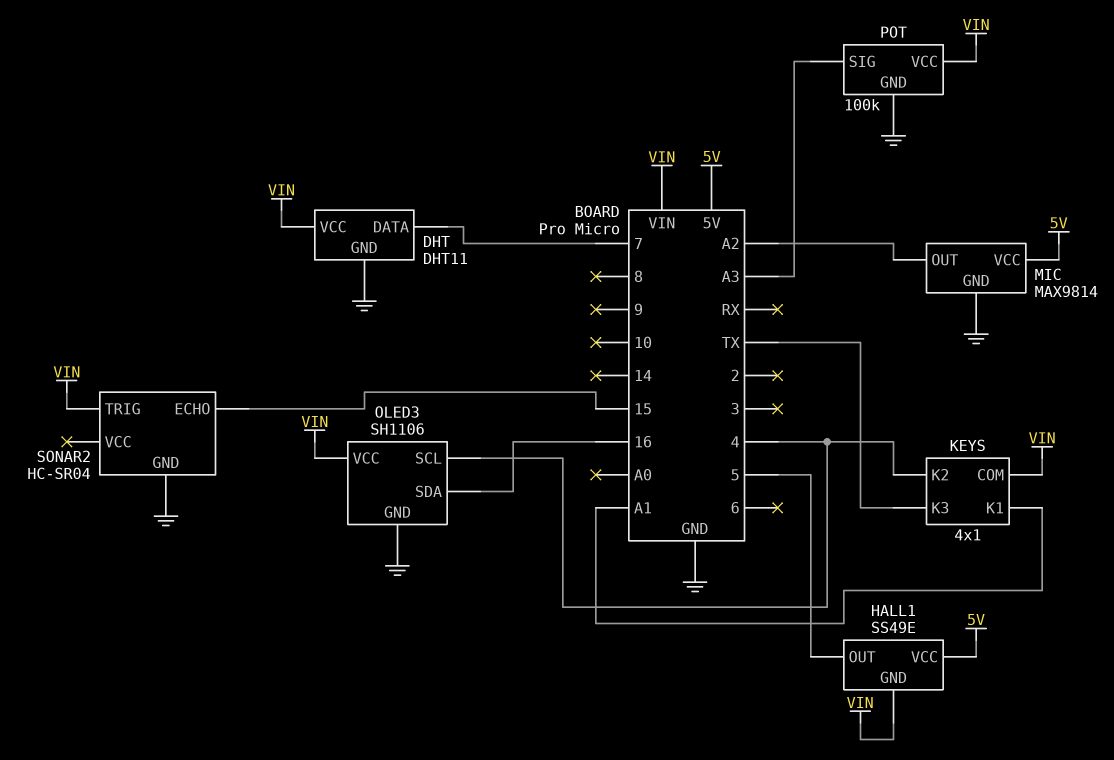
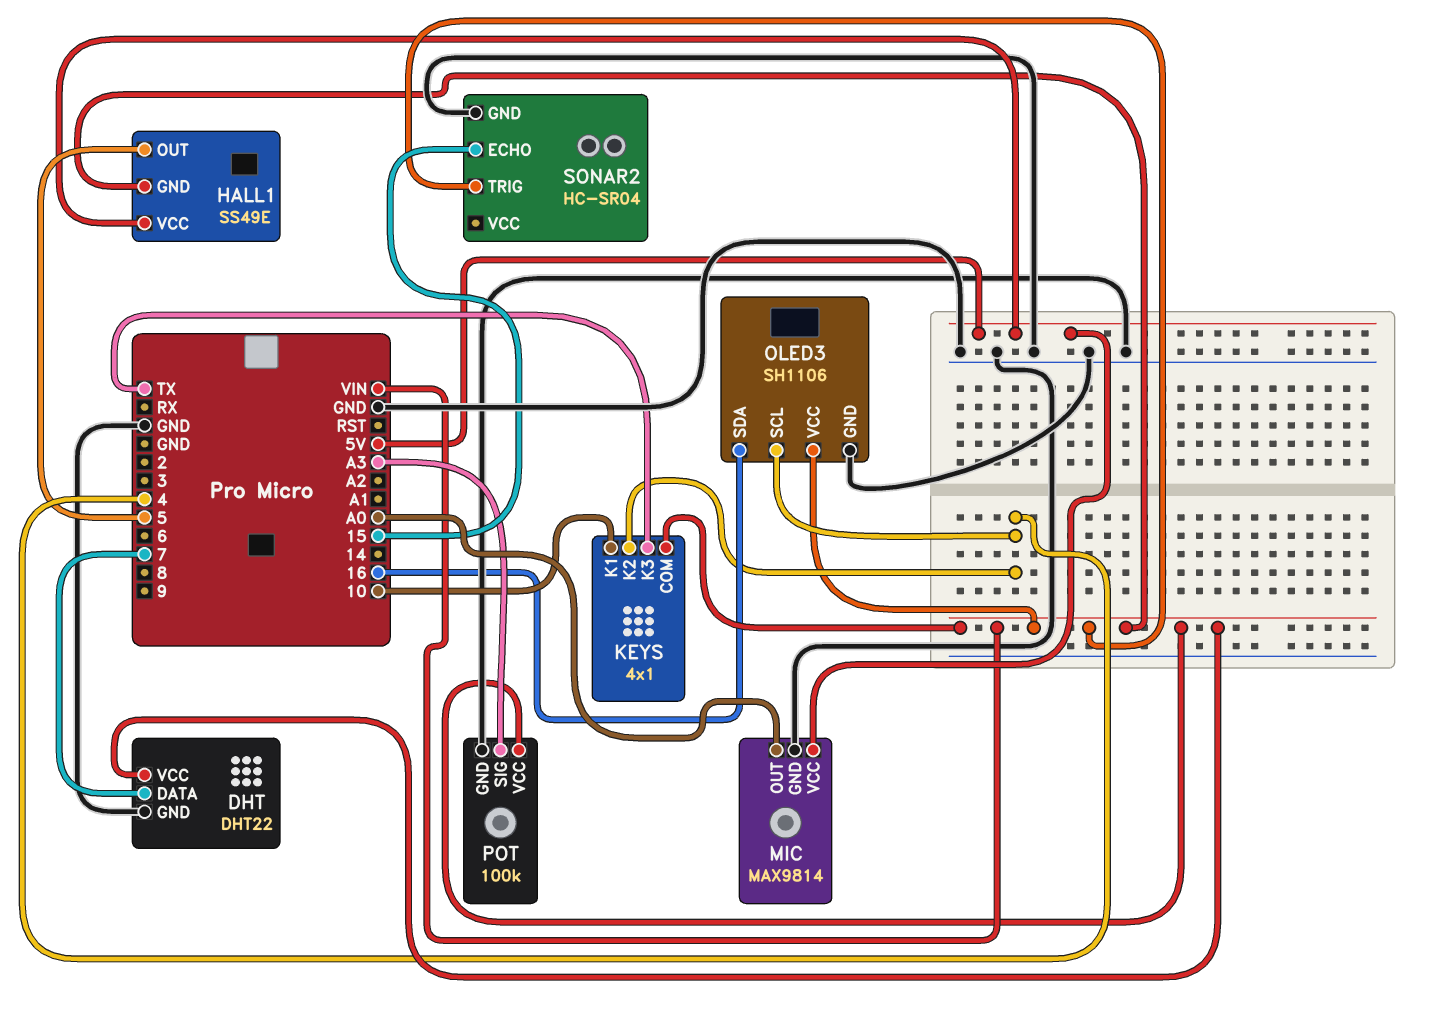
DHT: DHT11 -> DHT22
KEYS pin K1: A1 -> 10
MIC pin OUT: A2 -> A0

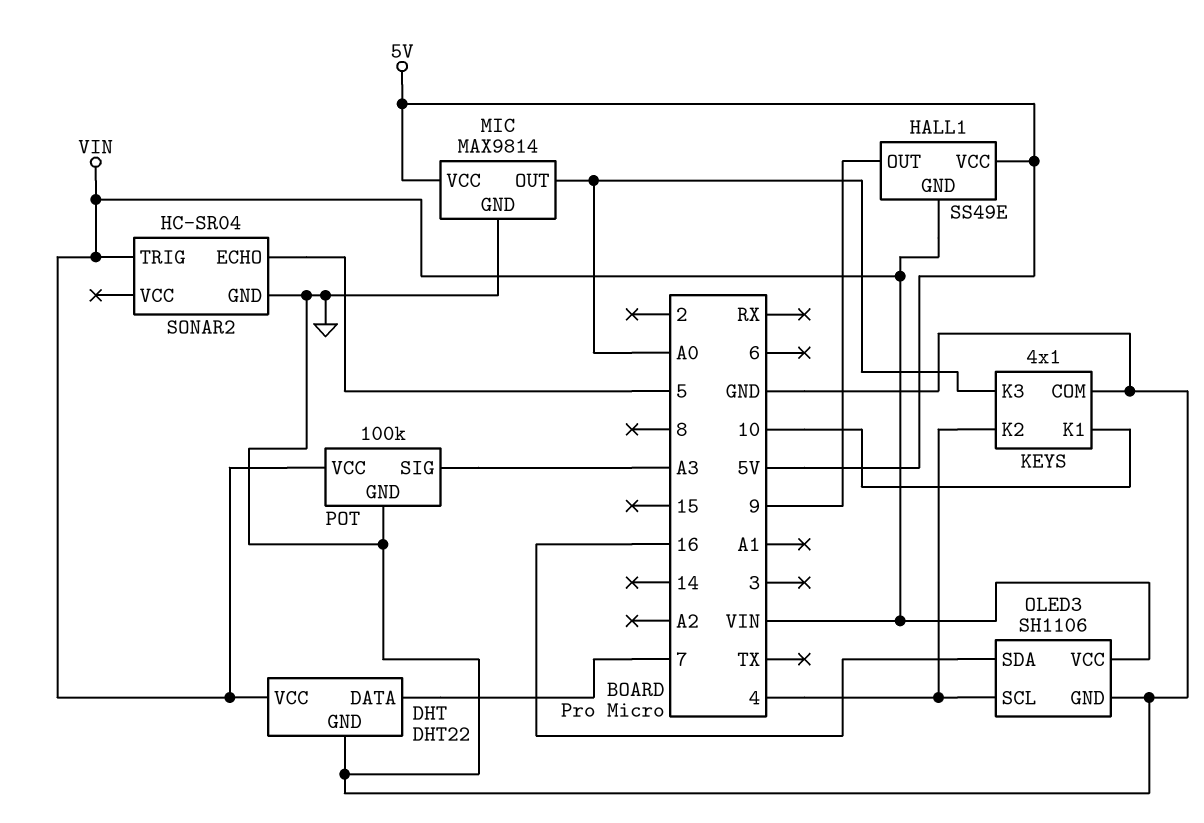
HALL1 pin OUT: 5 -> 9
KEYS pin COM: VIN -> GND
KEYS pin K3: TX -> A0
SONAR2 pin ECHO: 15 -> 5

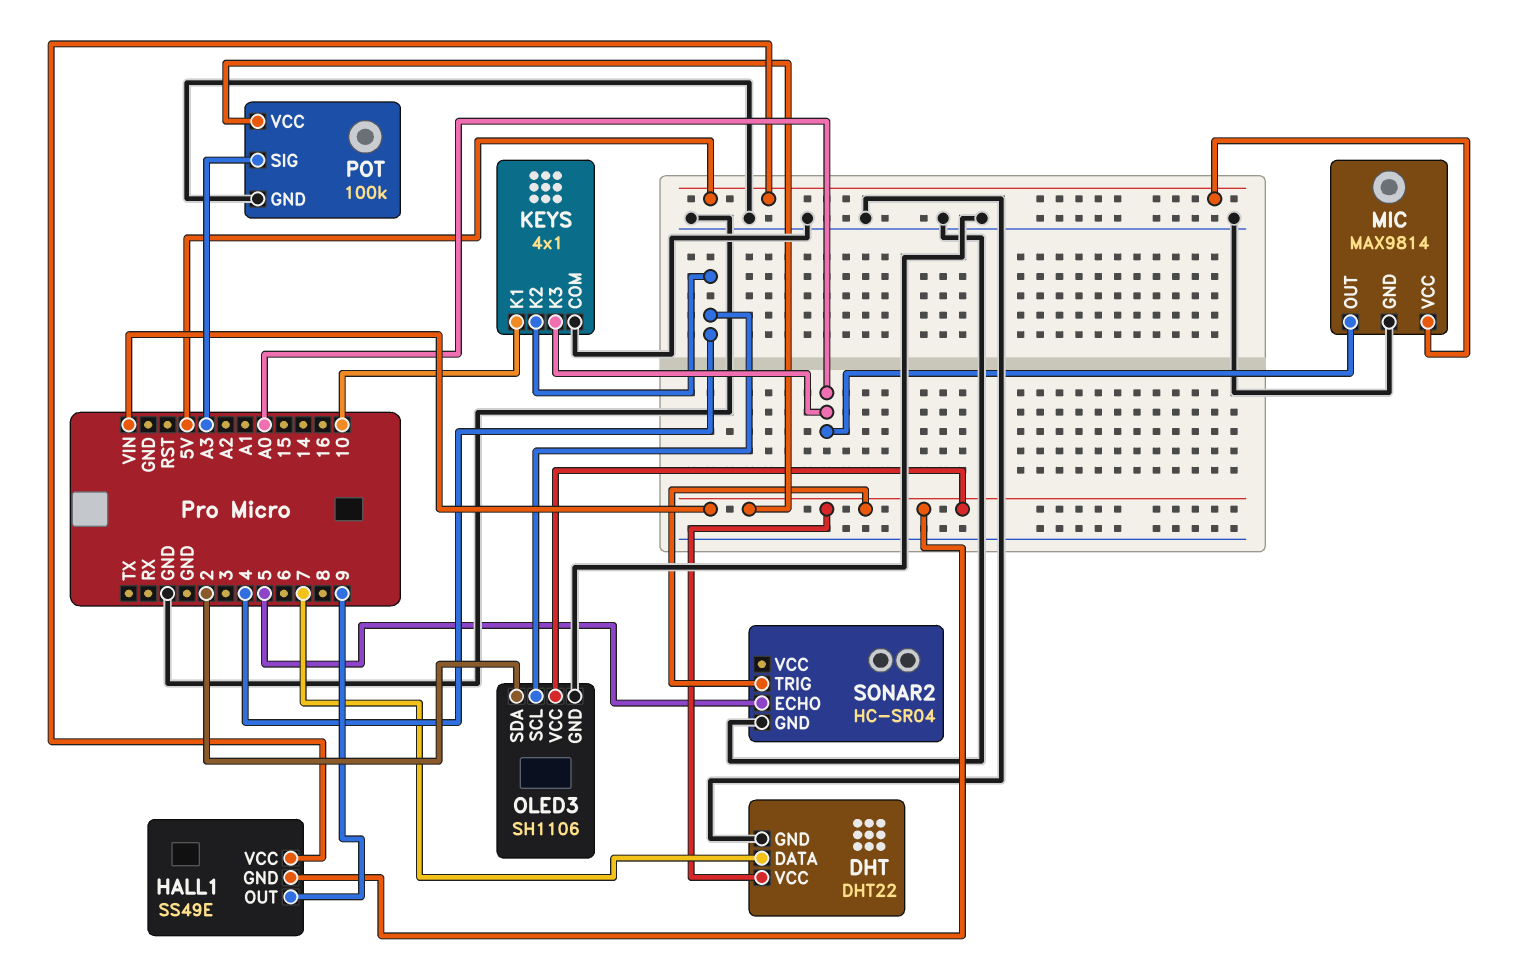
OLED3 pin SDA: 16 -> 2

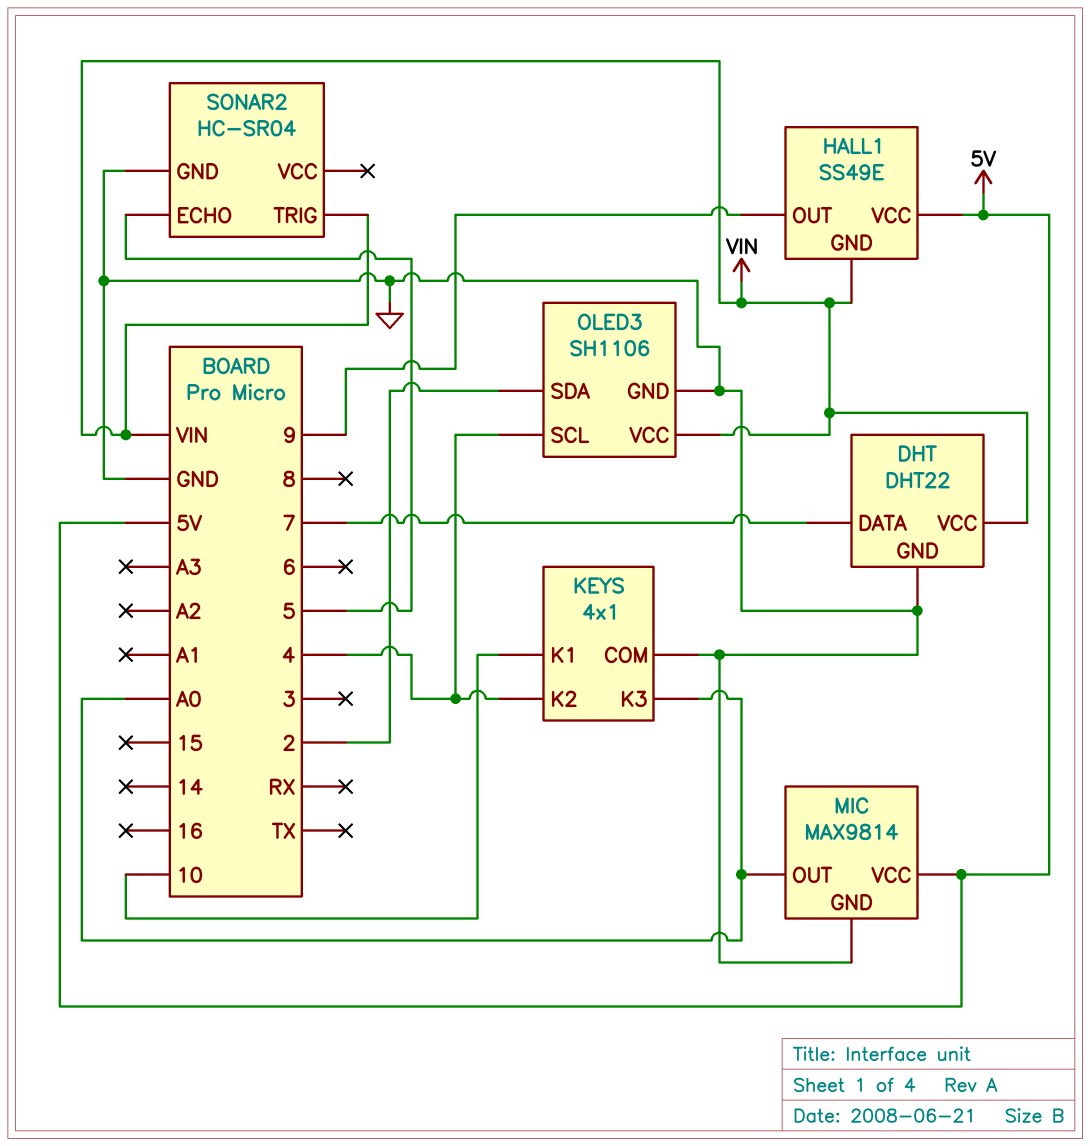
POT: 100k -> none
POT pin GND: GND -> none
POT pin SIG: A3 -> none
POT pin VCC: VIN -> none

